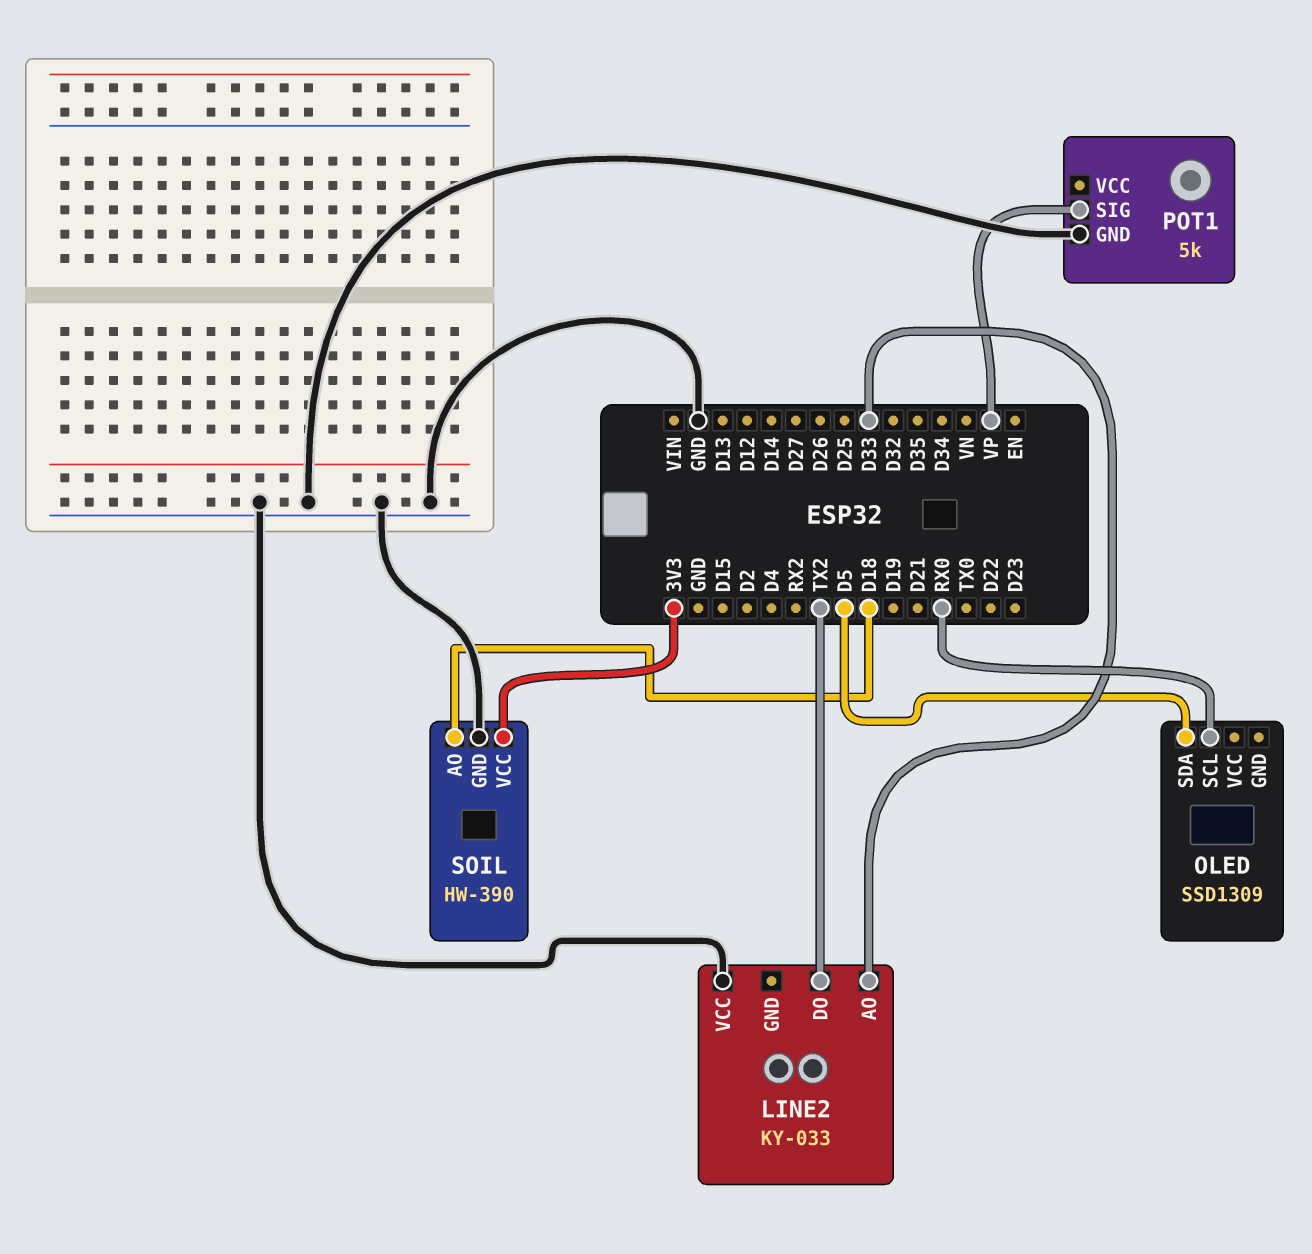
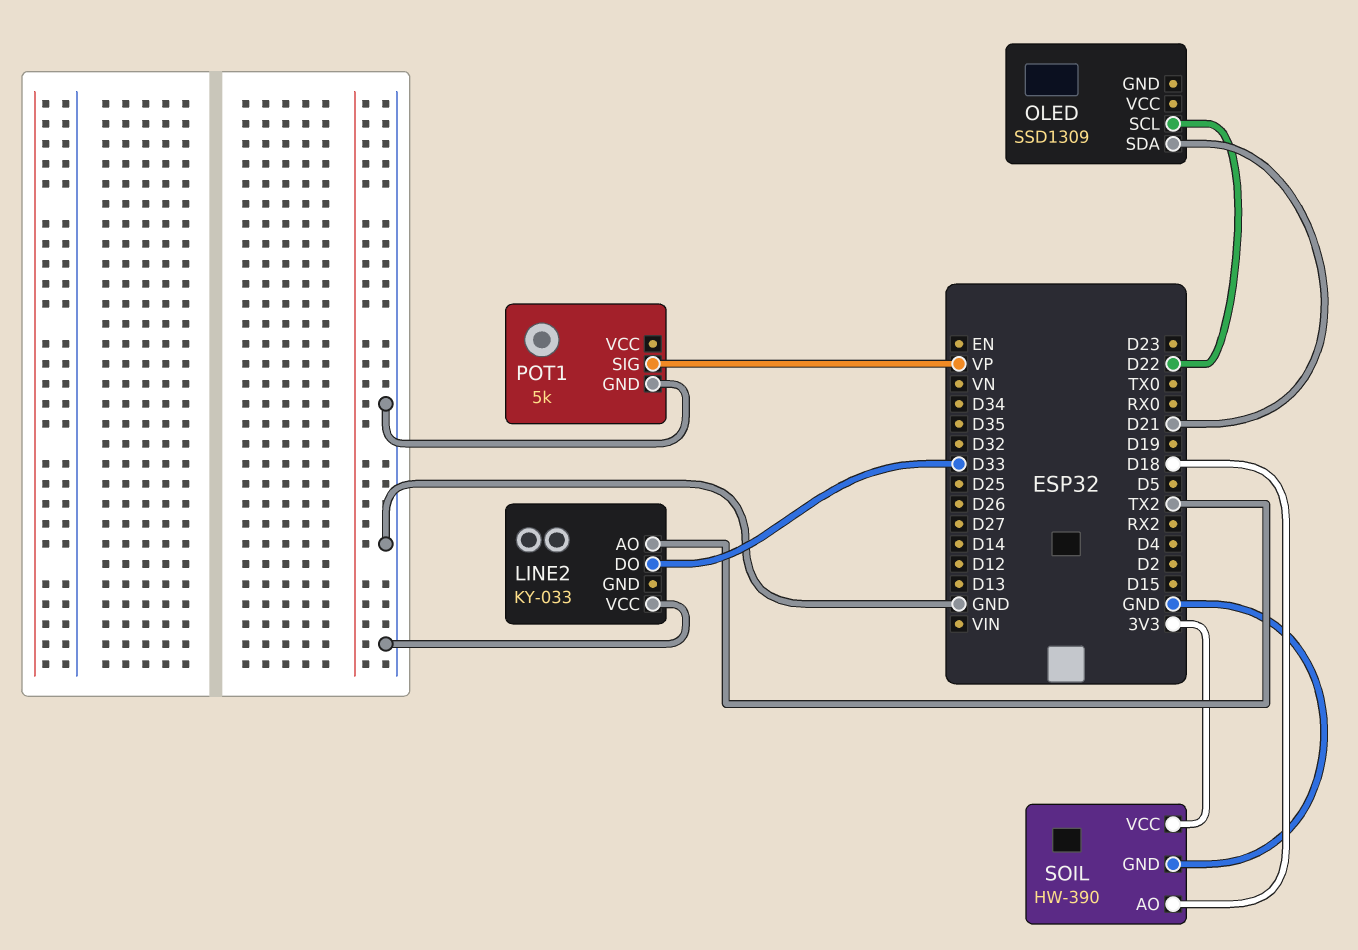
LINE2 pin AO: D33 -> TX2
LINE2 pin DO: TX2 -> D33
OLED pin SCL: RX0 -> D22
OLED pin SDA: D5 -> D21

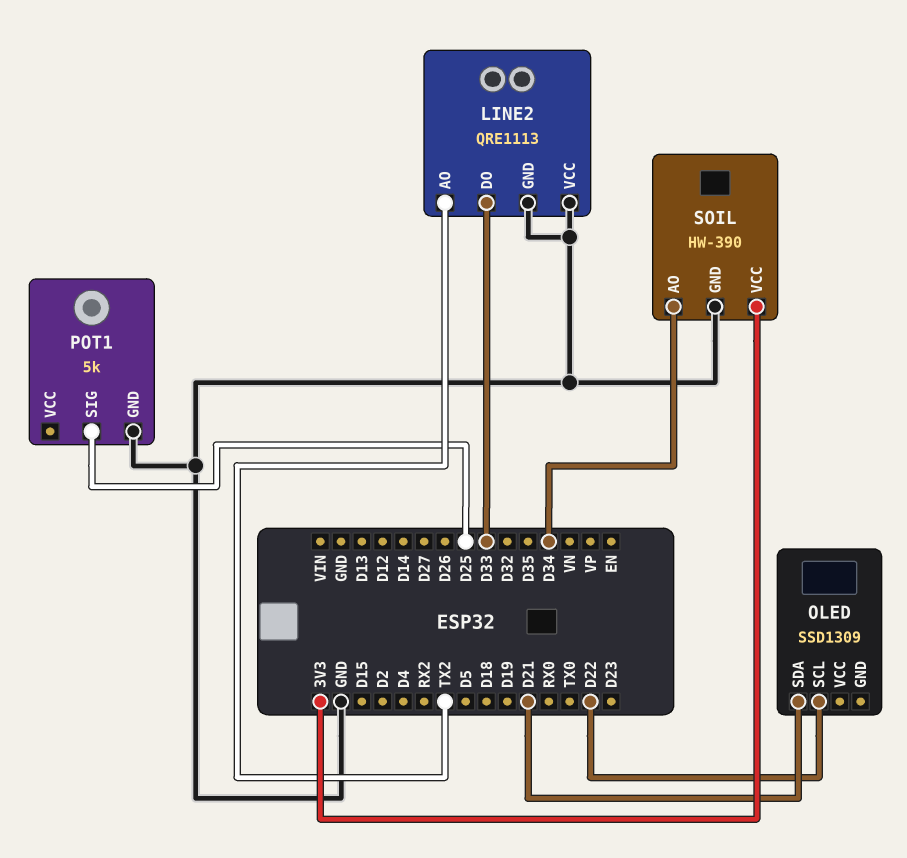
LINE2: KY-033 -> QRE1113
LINE2 pin GND: none -> GND
POT1 pin SIG: VP -> D25
SOIL pin AO: D18 -> D34

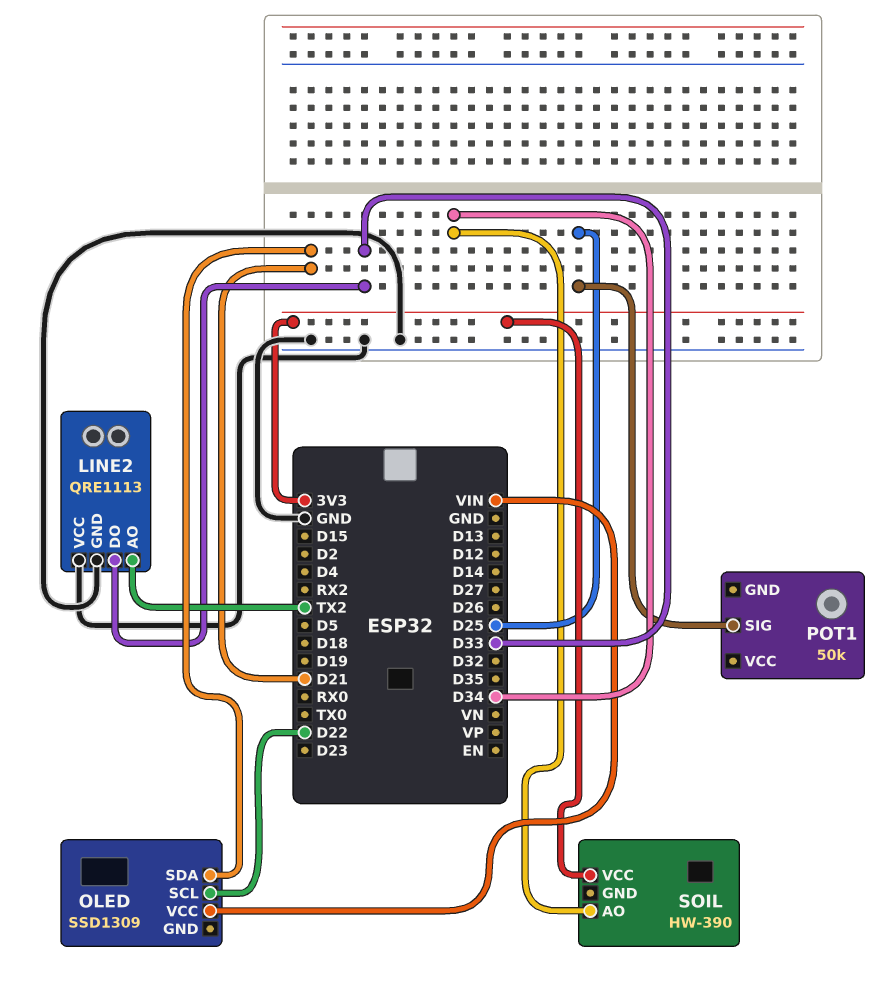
OLED pin VCC: none -> VIN
POT1: 5k -> 50k
POT1 pin GND: GND -> none
SOIL pin GND: GND -> none

